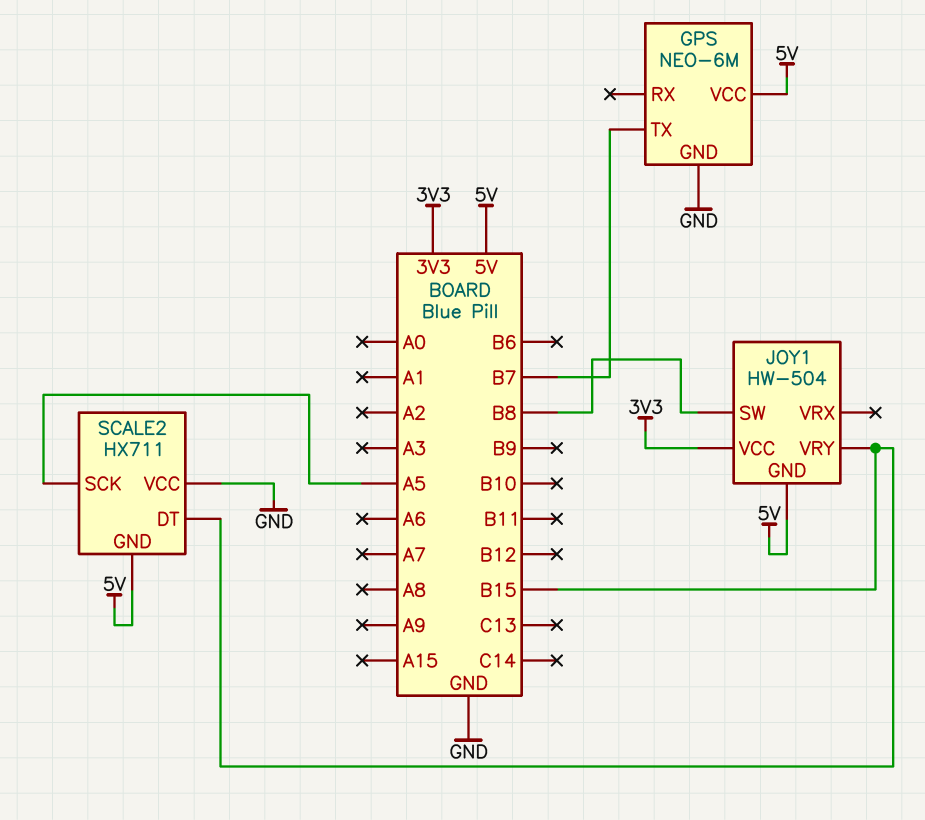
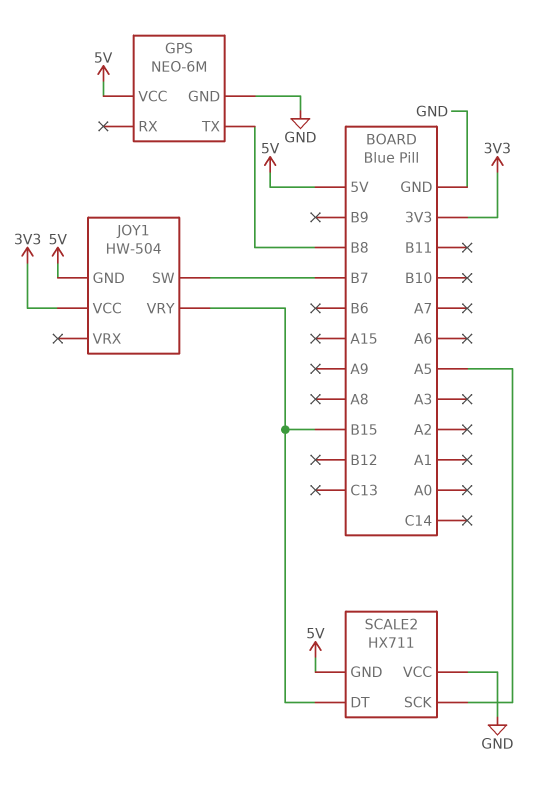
GPS pin TX: B7 -> B8
JOY1 pin SW: B8 -> B7

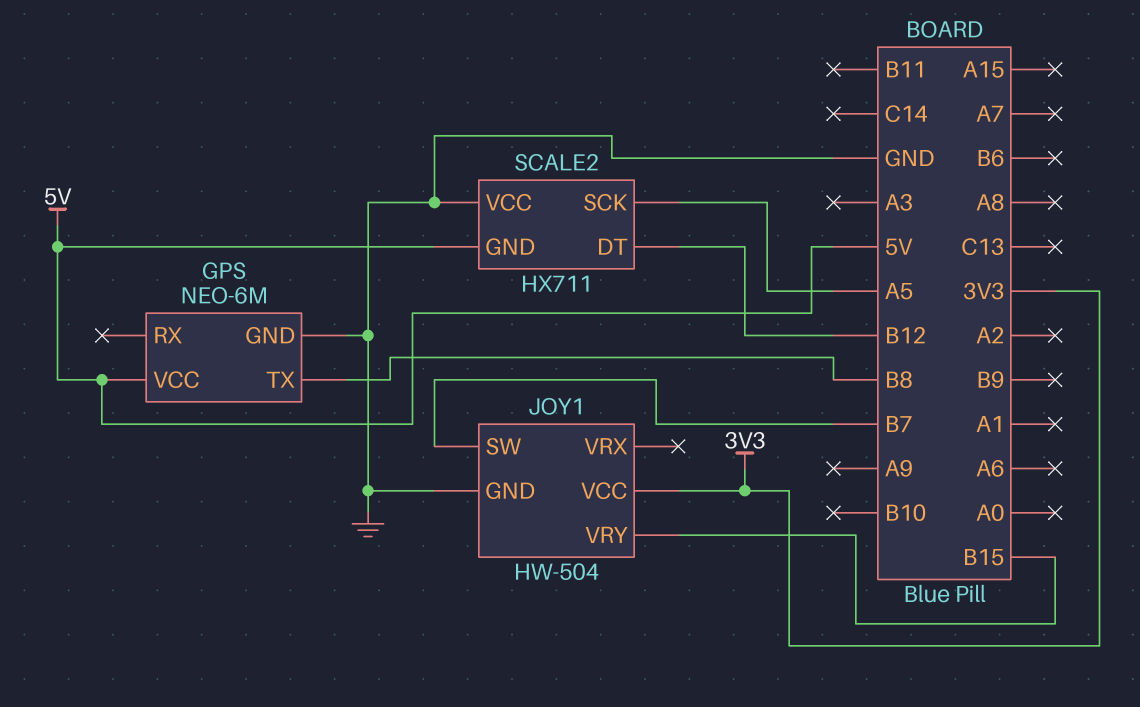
JOY1 pin GND: 5V -> GND
SCALE2 pin DT: B15 -> B12

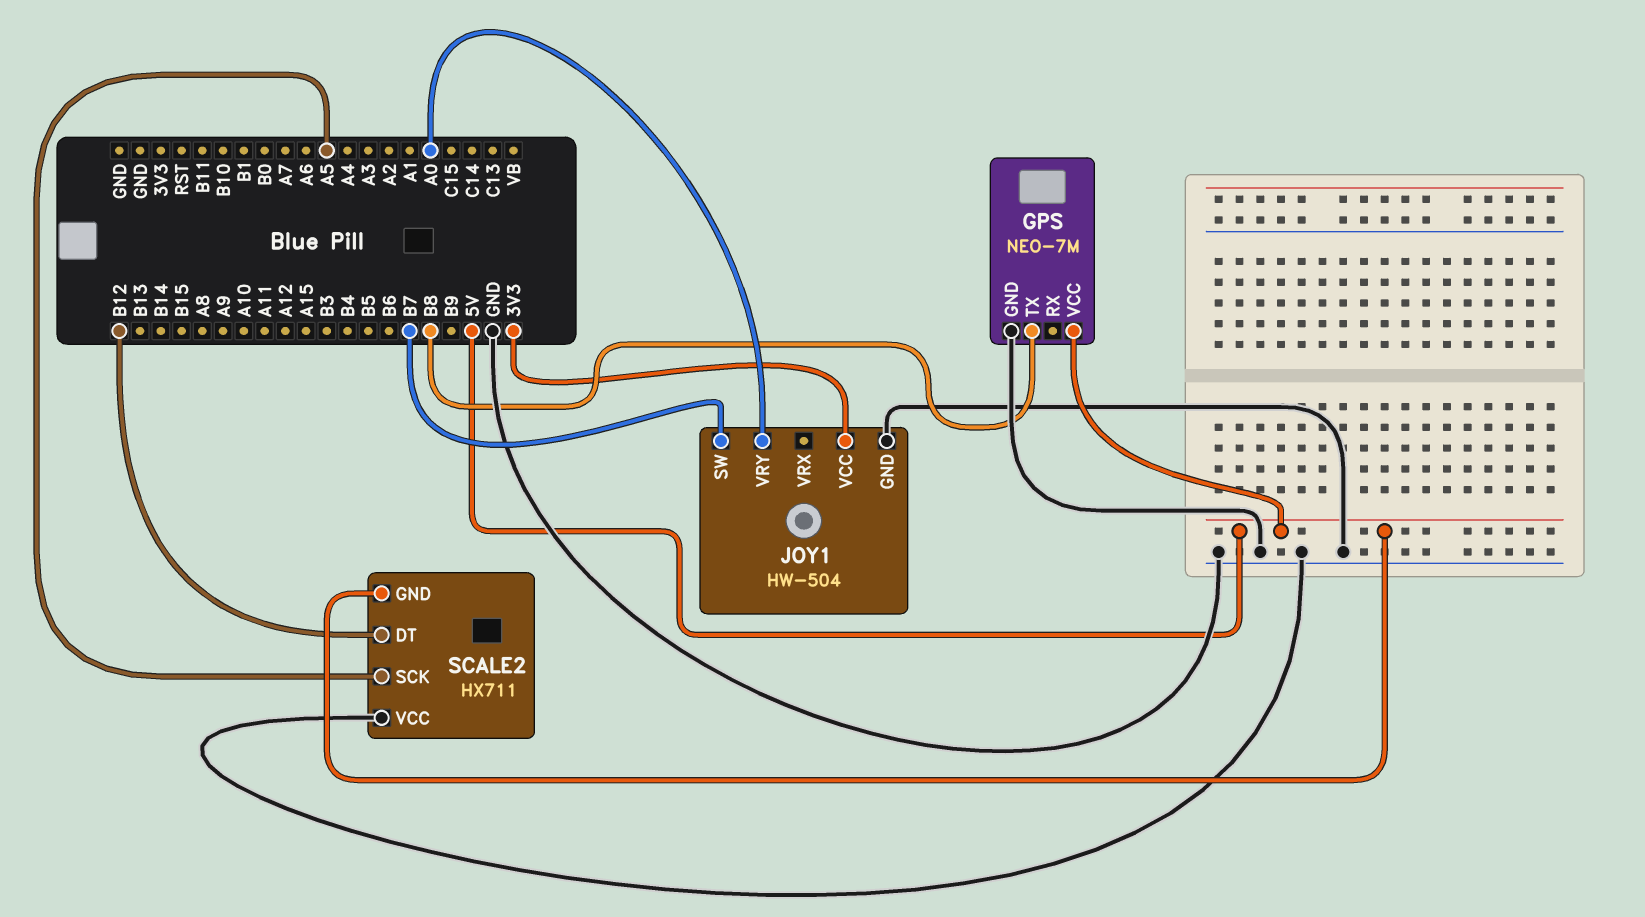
GPS: NEO-6M -> NEO-7M
JOY1 pin VRY: B15 -> A0

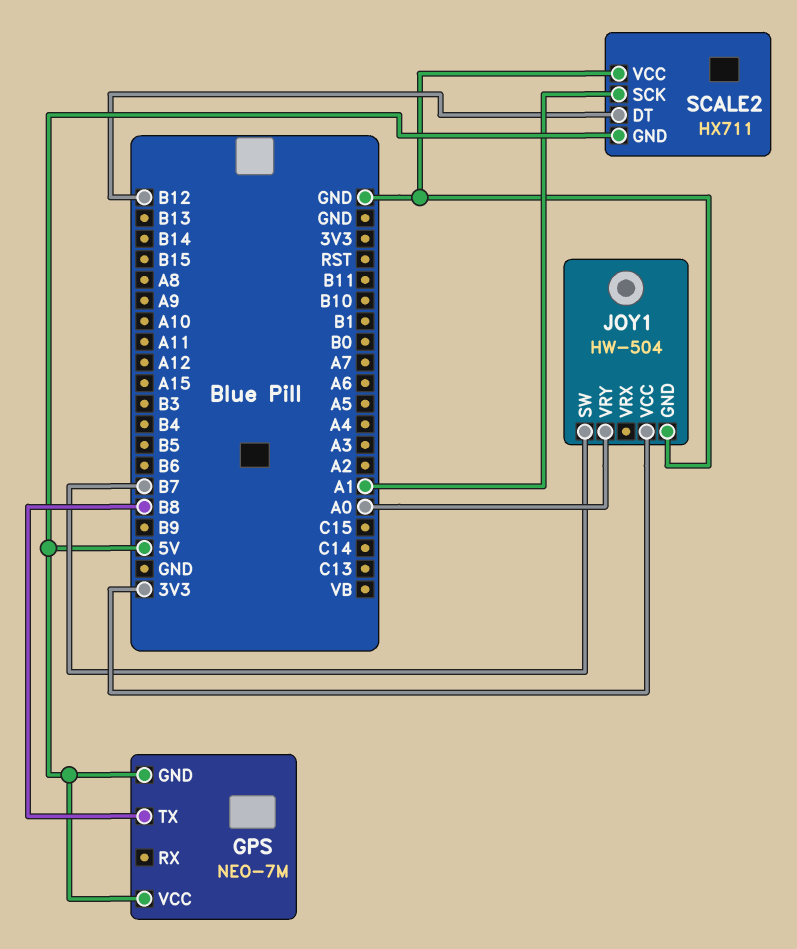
GPS pin GND: GND -> 5V
SCALE2 pin SCK: A5 -> A1

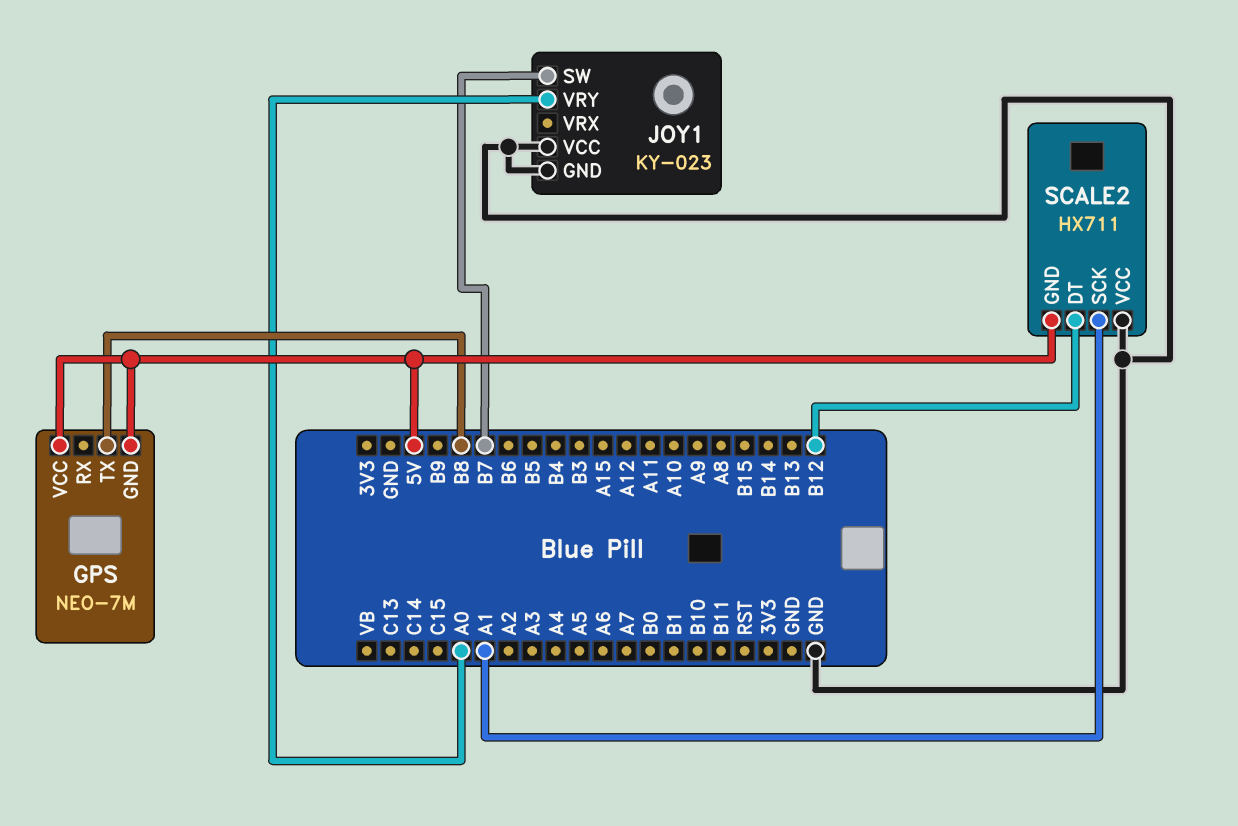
JOY1: HW-504 -> KY-023
JOY1 pin VCC: 3V3 -> GND

